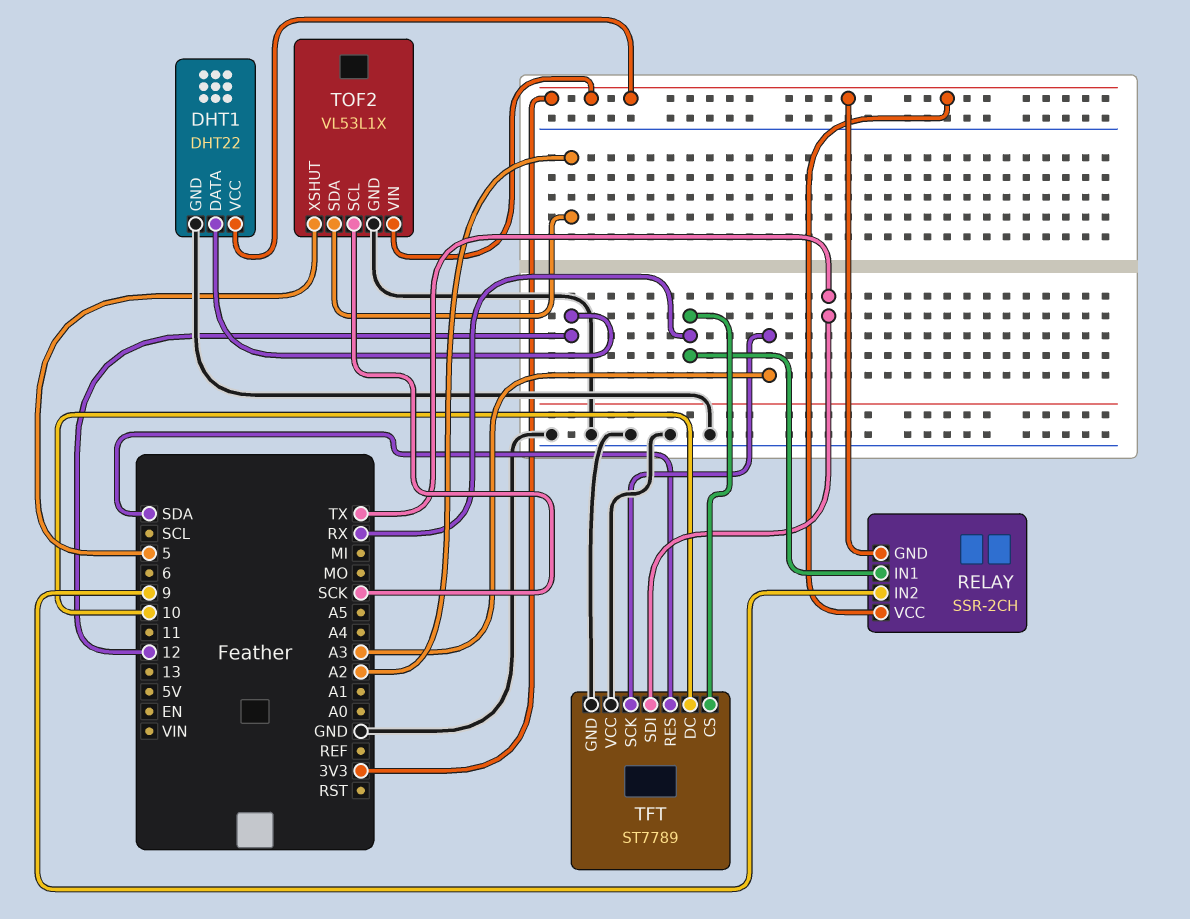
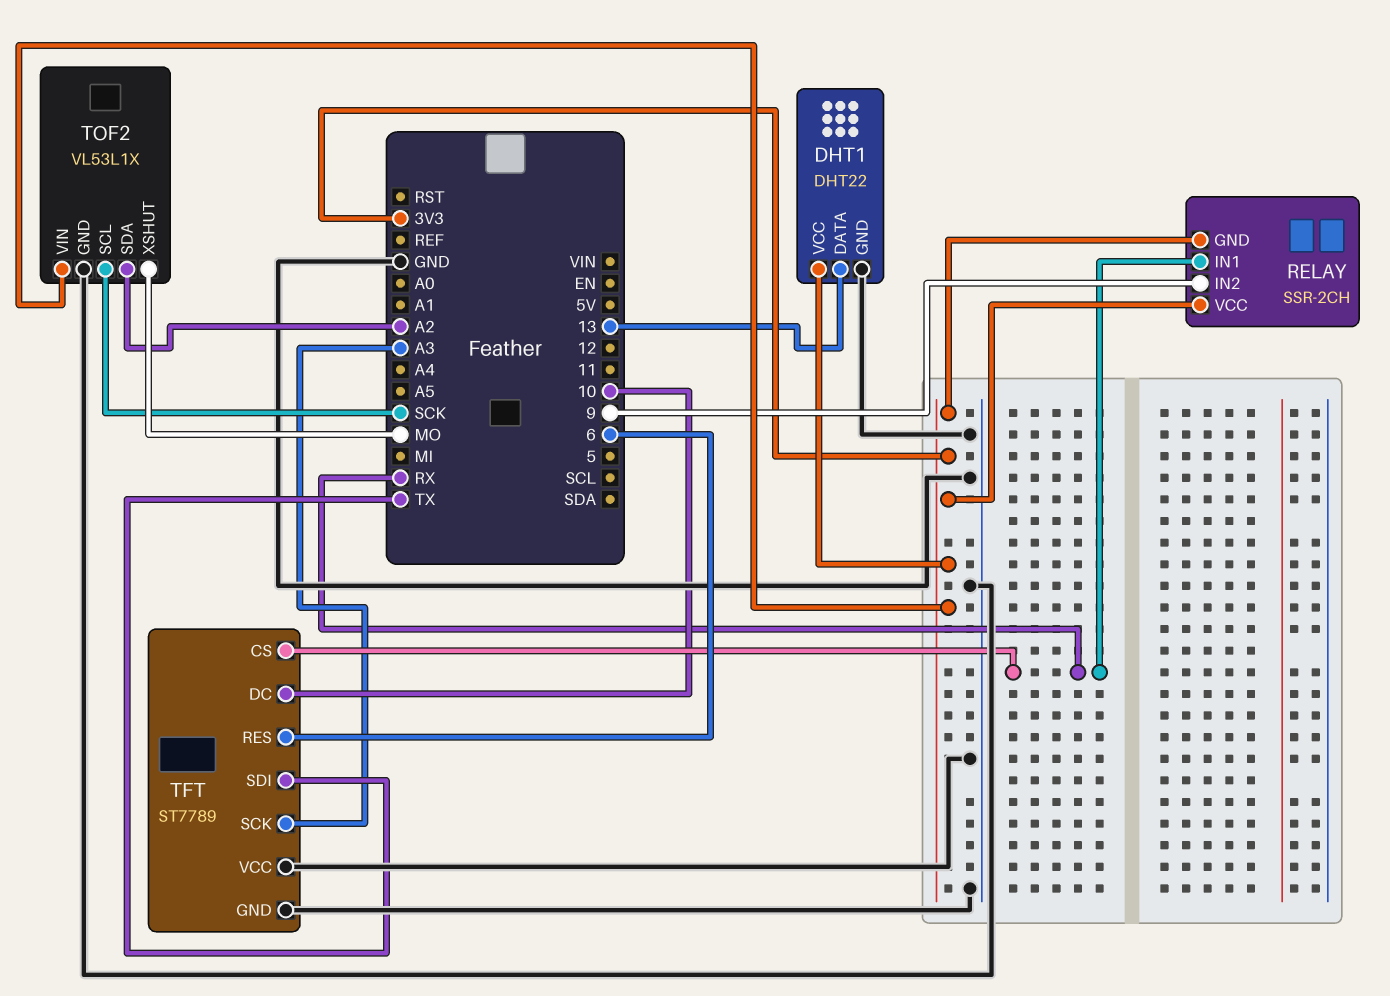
DHT1 pin DATA: 12 -> 13
TFT pin RES: SDA -> 6
TOF2 pin XSHUT: 5 -> MO

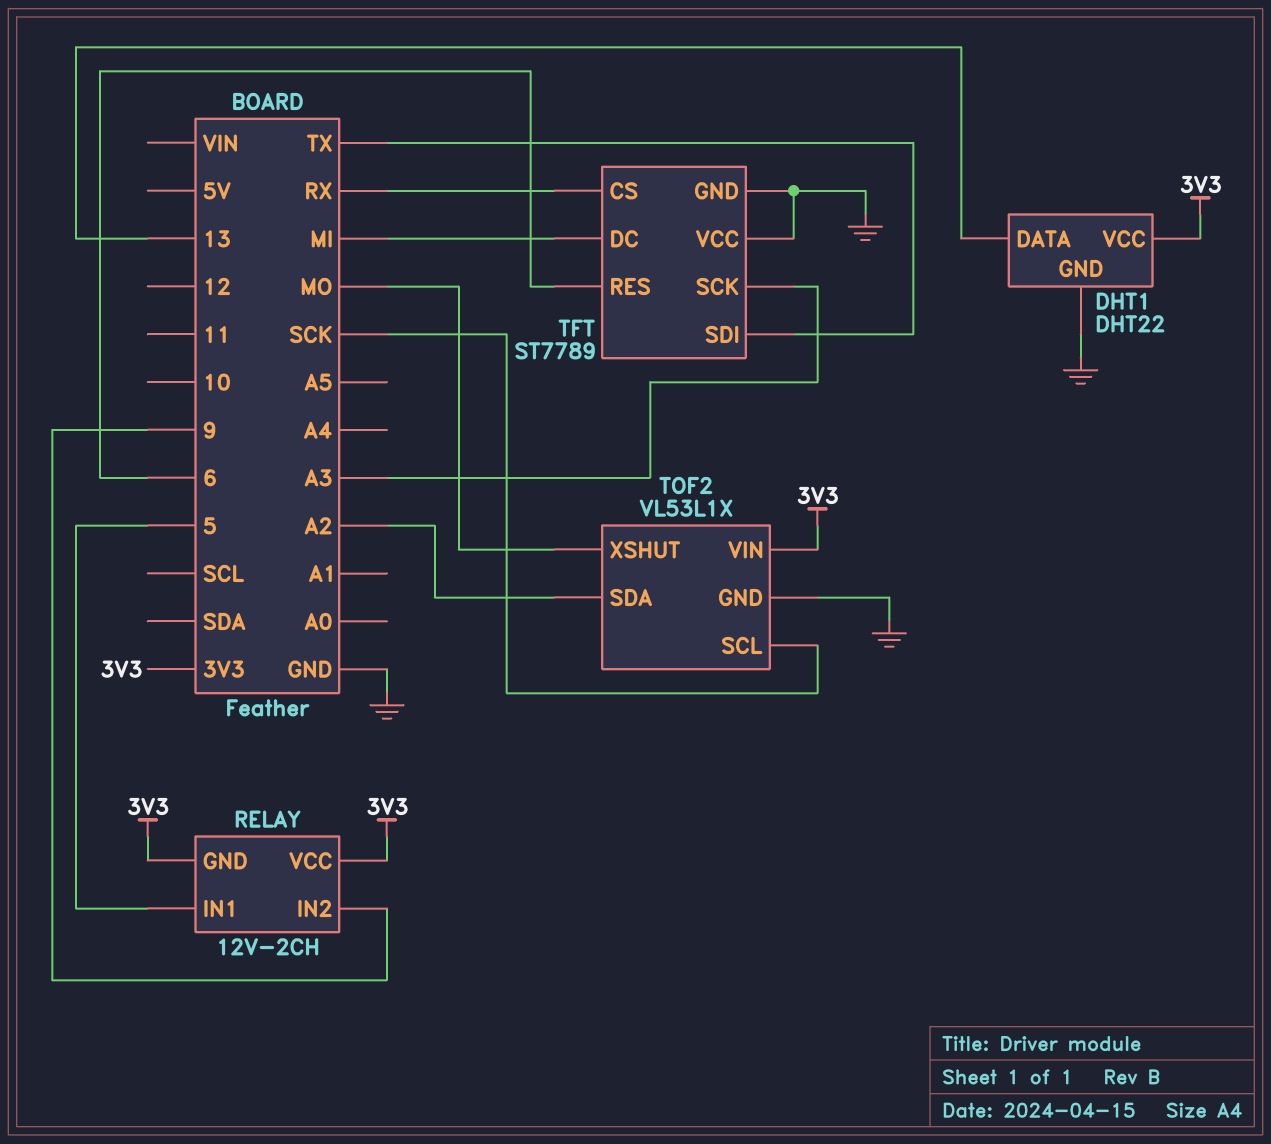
RELAY: SSR-2CH -> 12V-2CH
RELAY pin IN1: RX -> 5
TFT pin DC: 10 -> MI

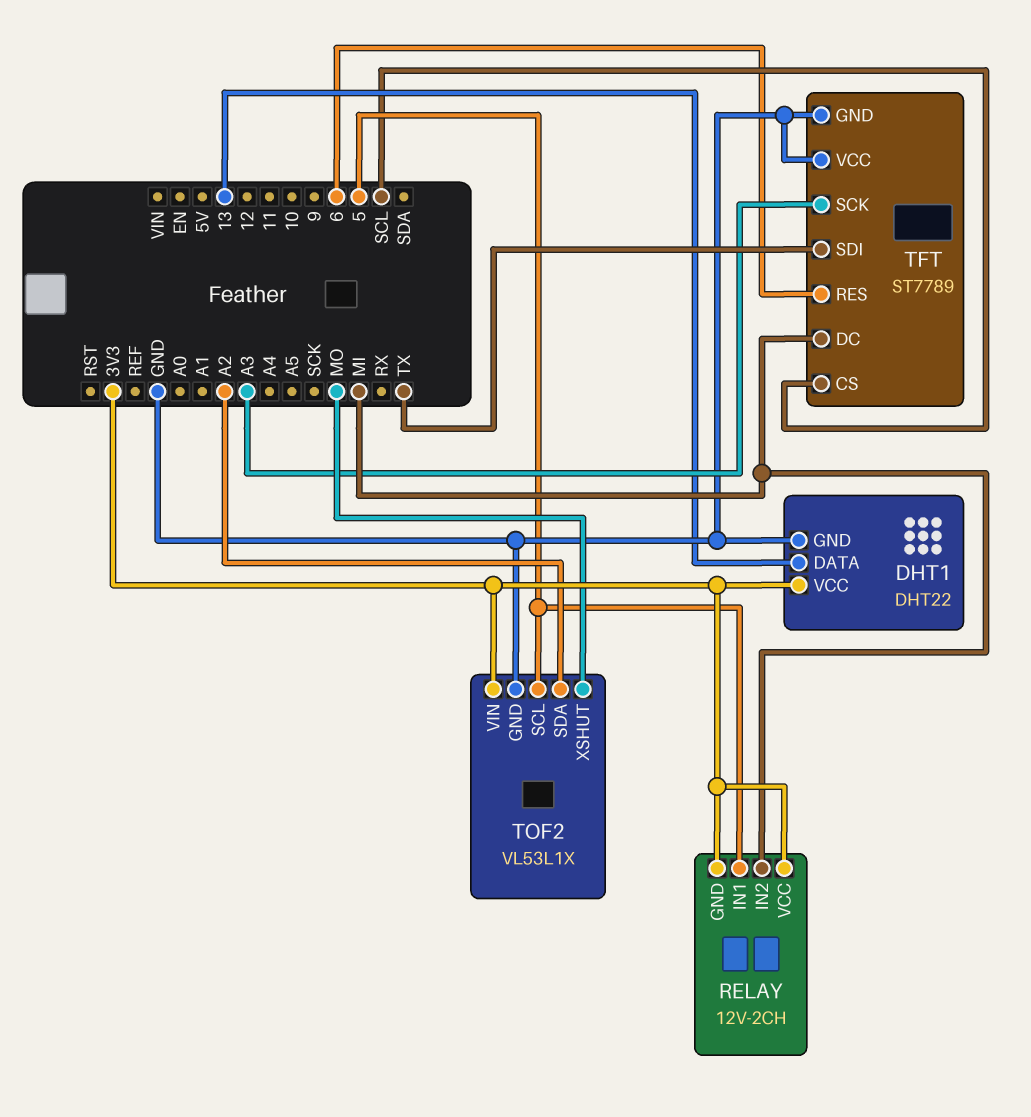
RELAY pin IN2: 9 -> MI
TFT pin CS: RX -> SCL
TOF2 pin SCL: SCK -> 5

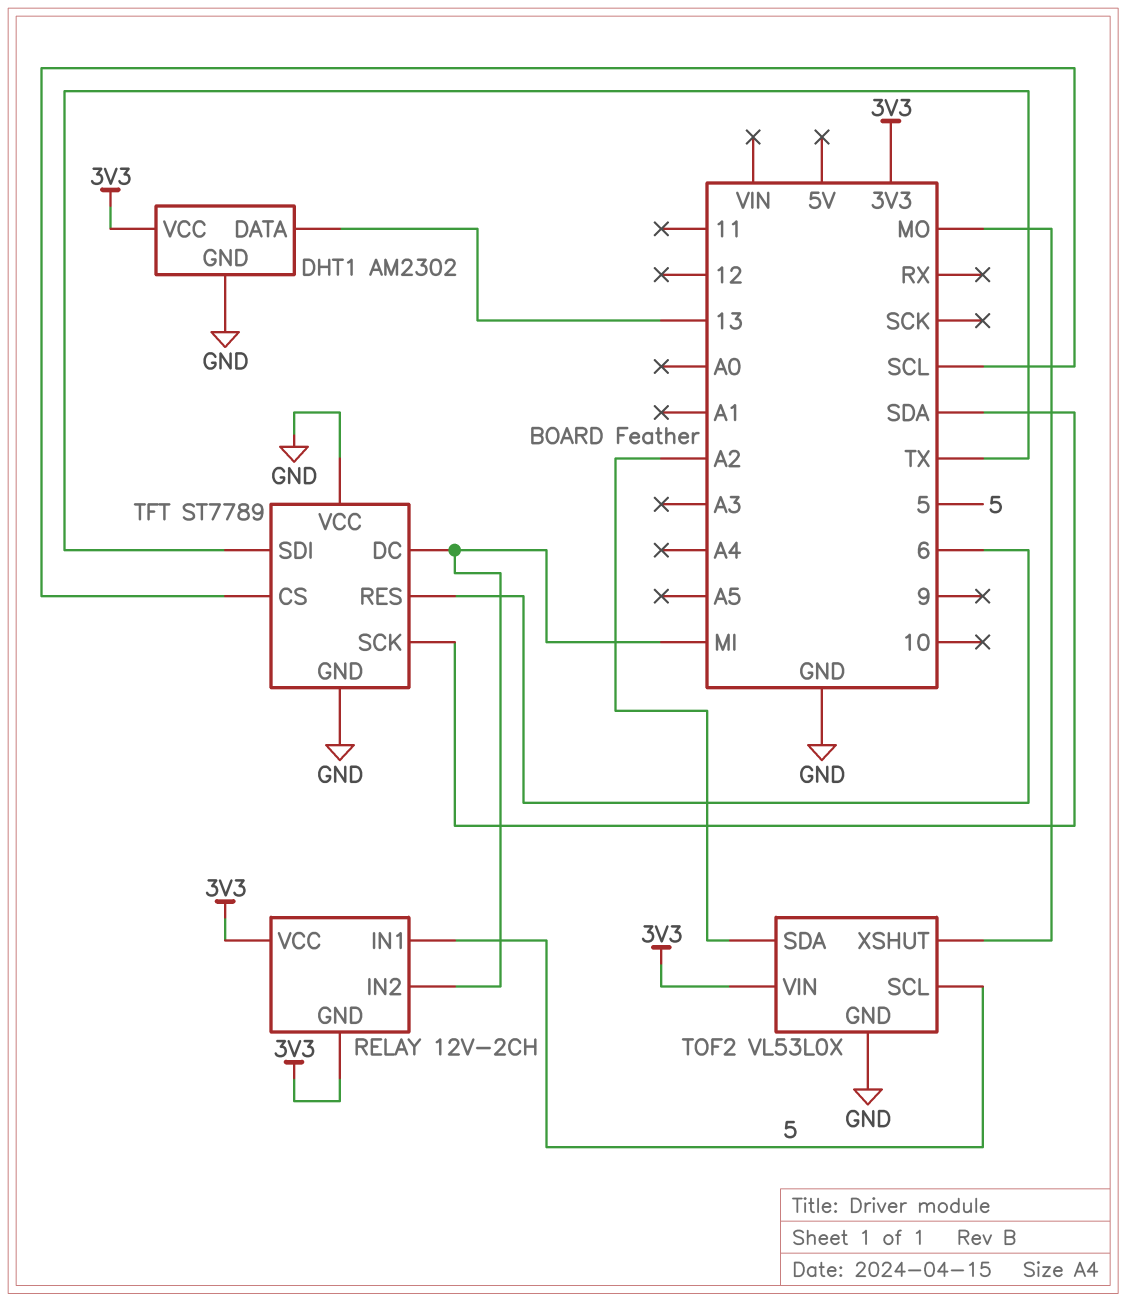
DHT1: DHT22 -> AM2302
TFT pin SCK: A3 -> SDA
TOF2: VL53L1X -> VL53L0X

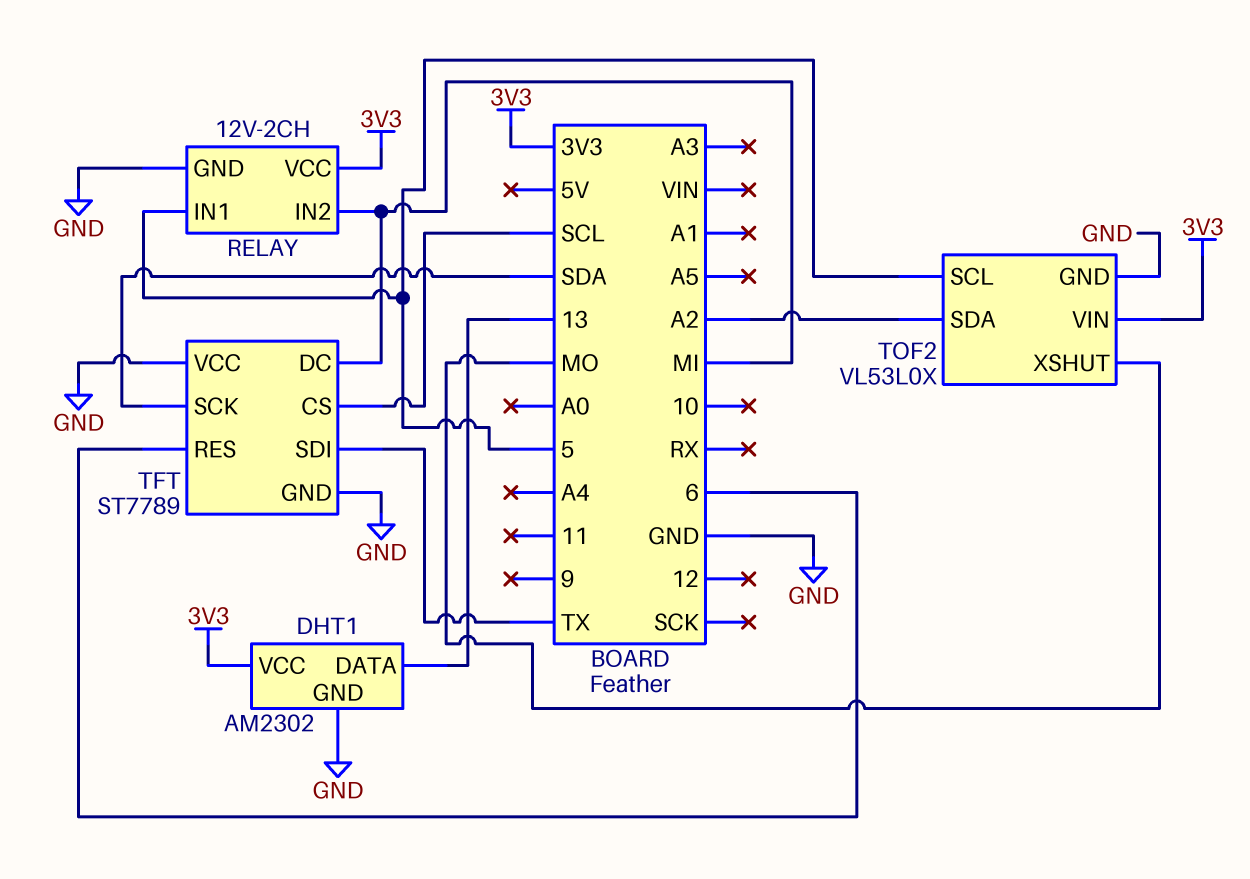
RELAY pin GND: 3V3 -> GND

